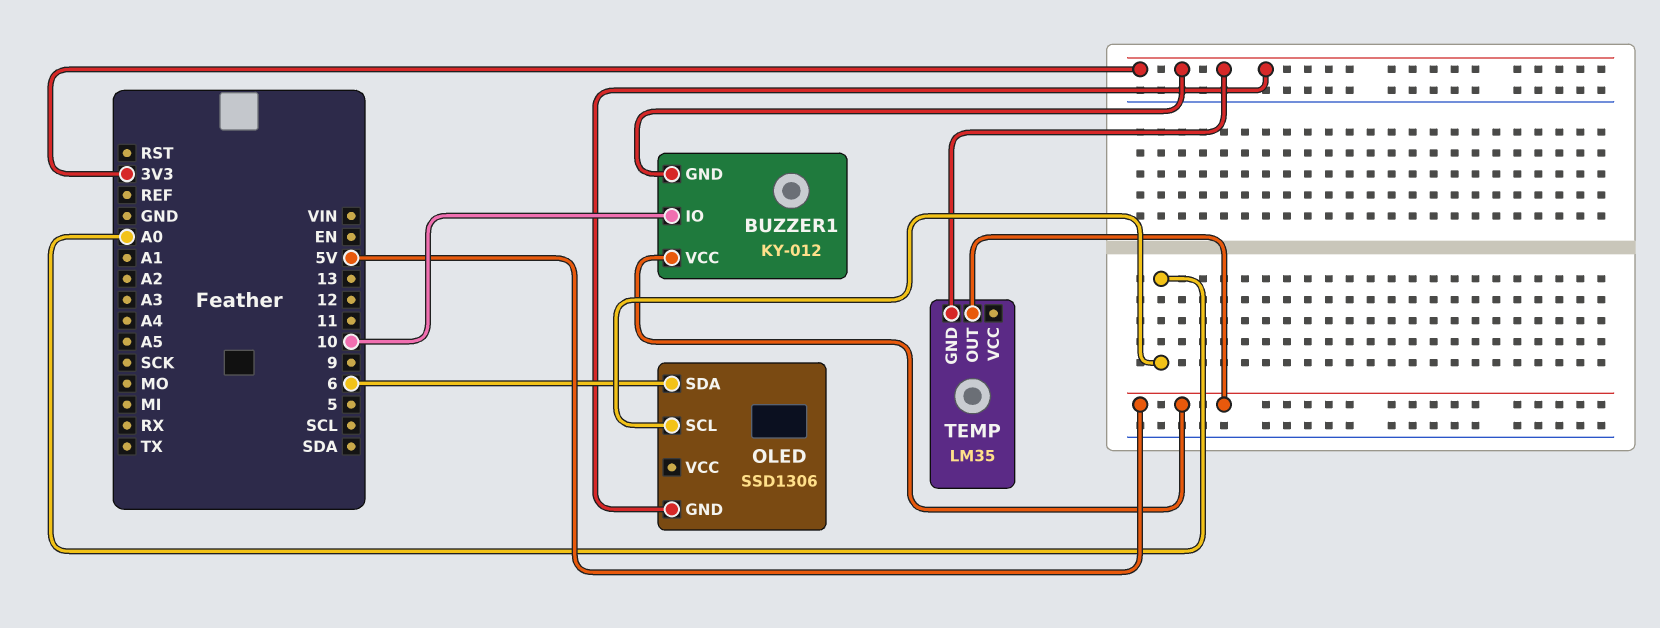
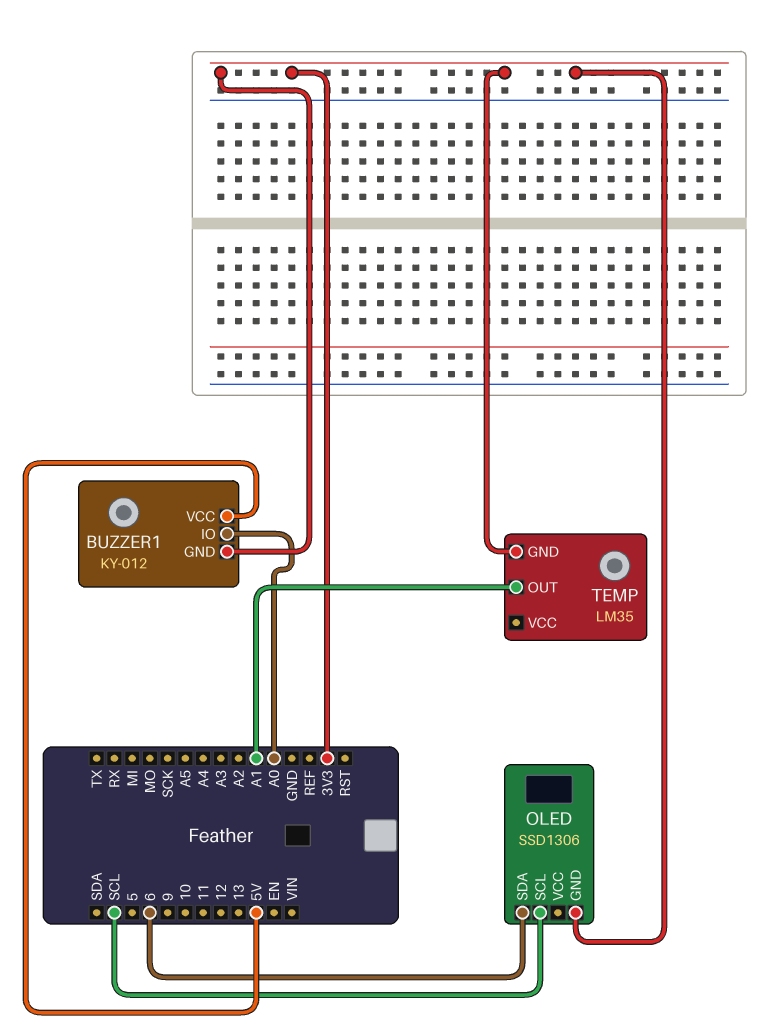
BUZZER1 pin IO: 10 -> A0
OLED pin SCL: A0 -> SCL
TEMP pin OUT: 5V -> A1

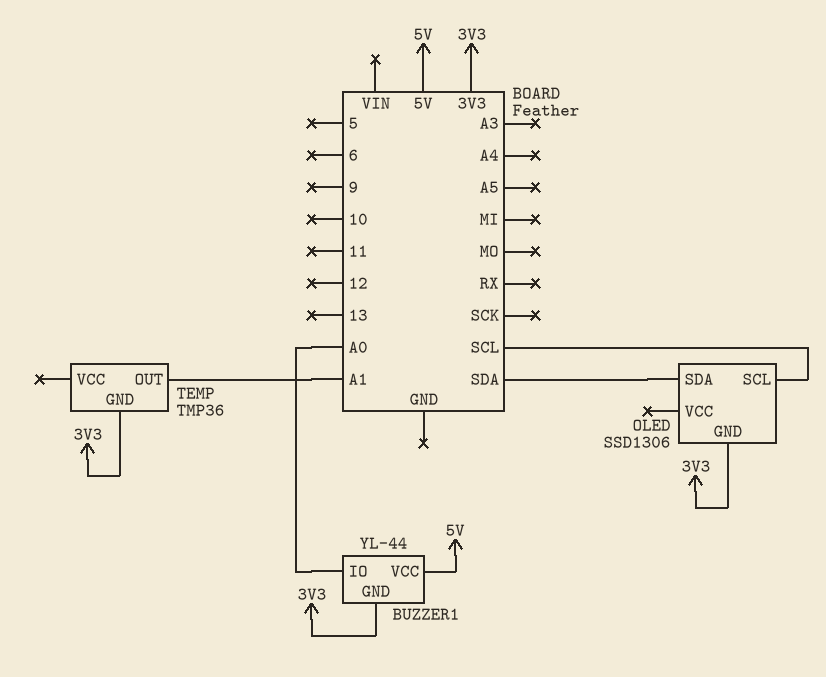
BUZZER1: KY-012 -> YL-44
OLED pin SDA: 6 -> SDA
TEMP: LM35 -> TMP36

